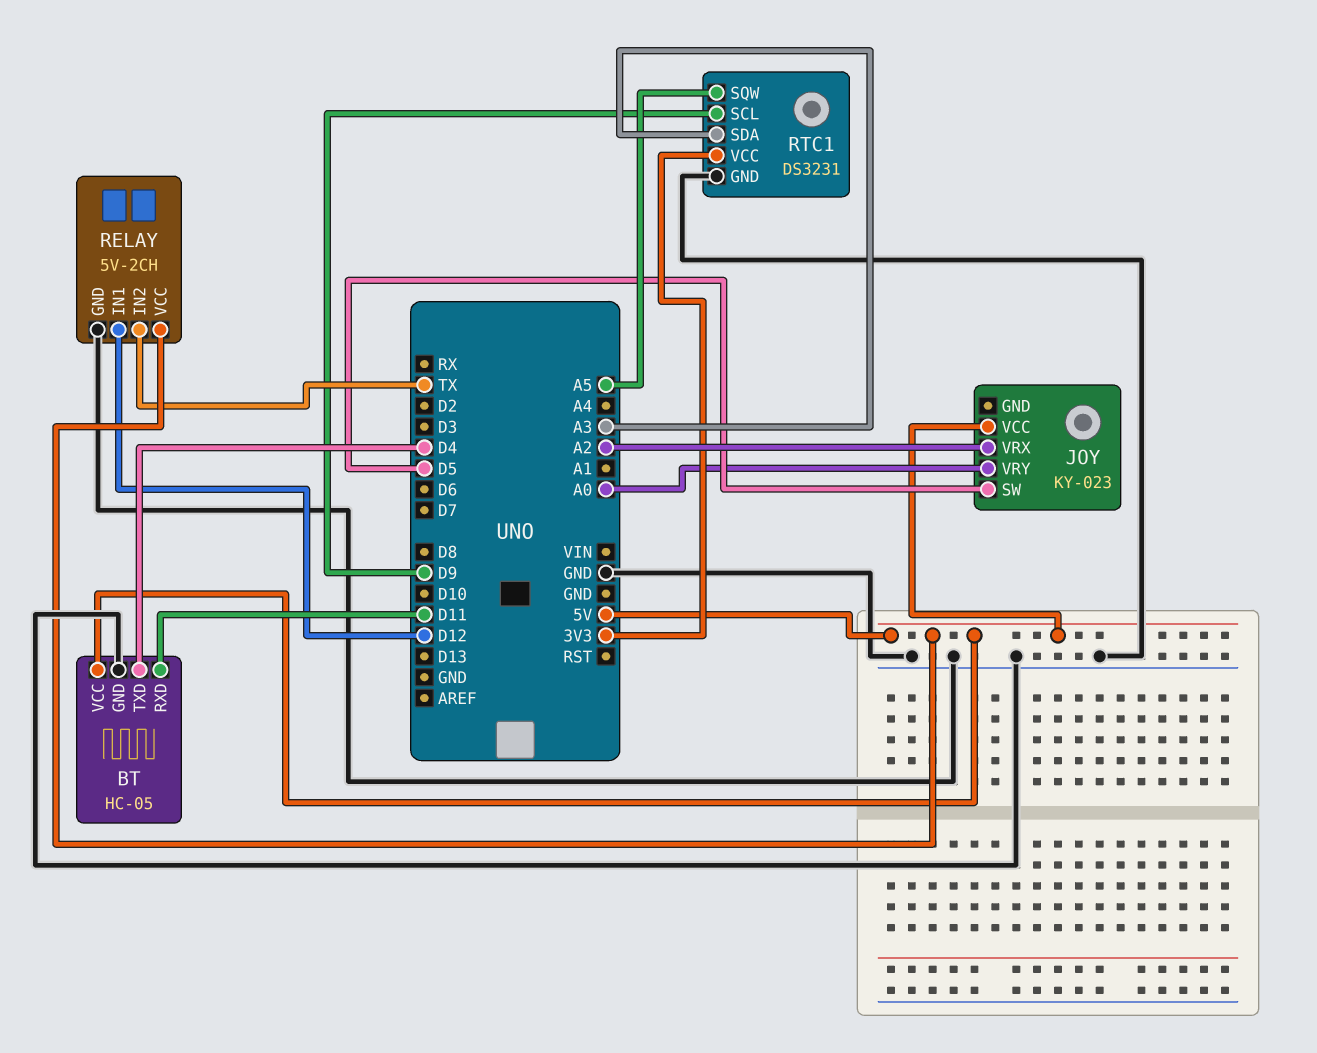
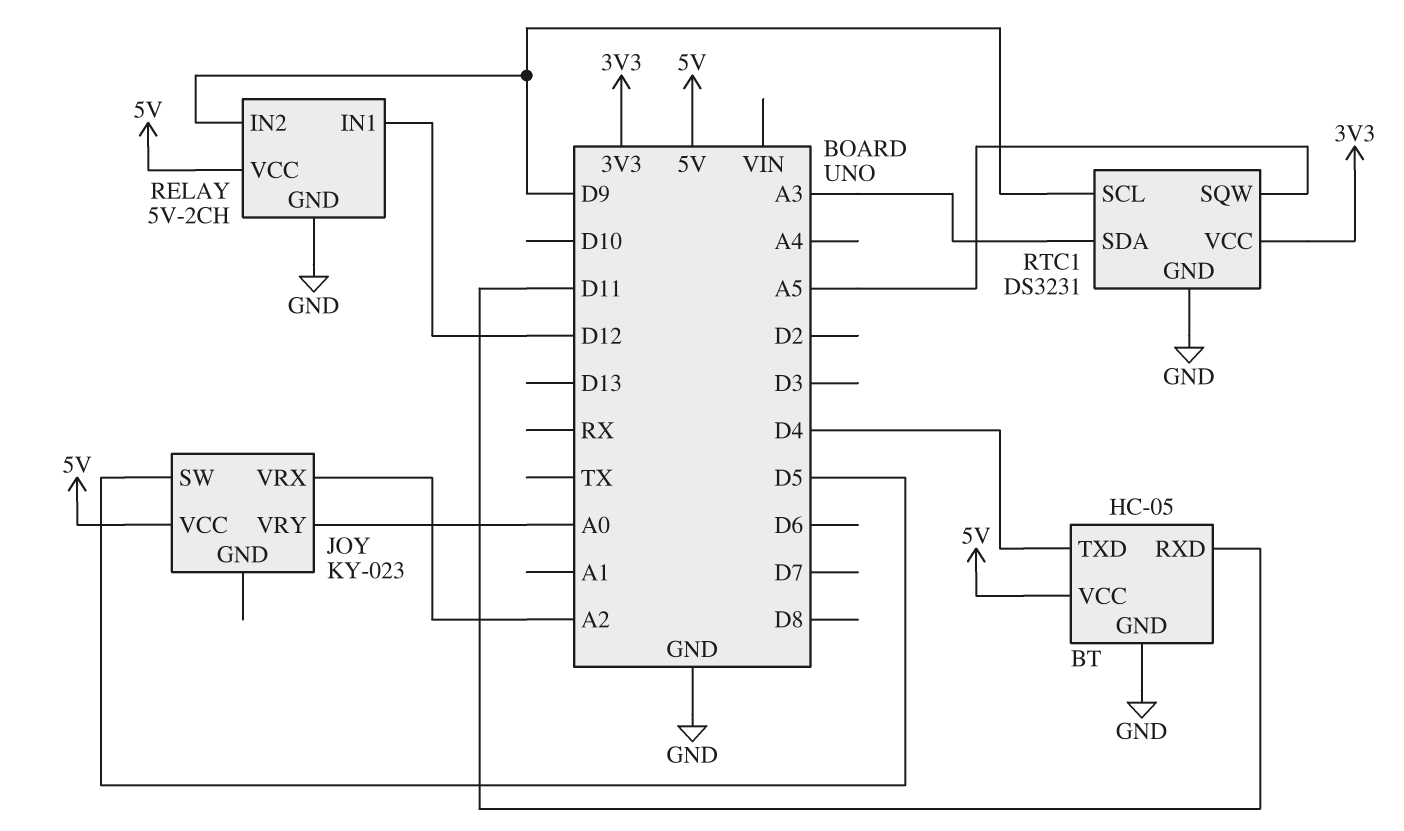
RELAY pin IN2: TX -> D9

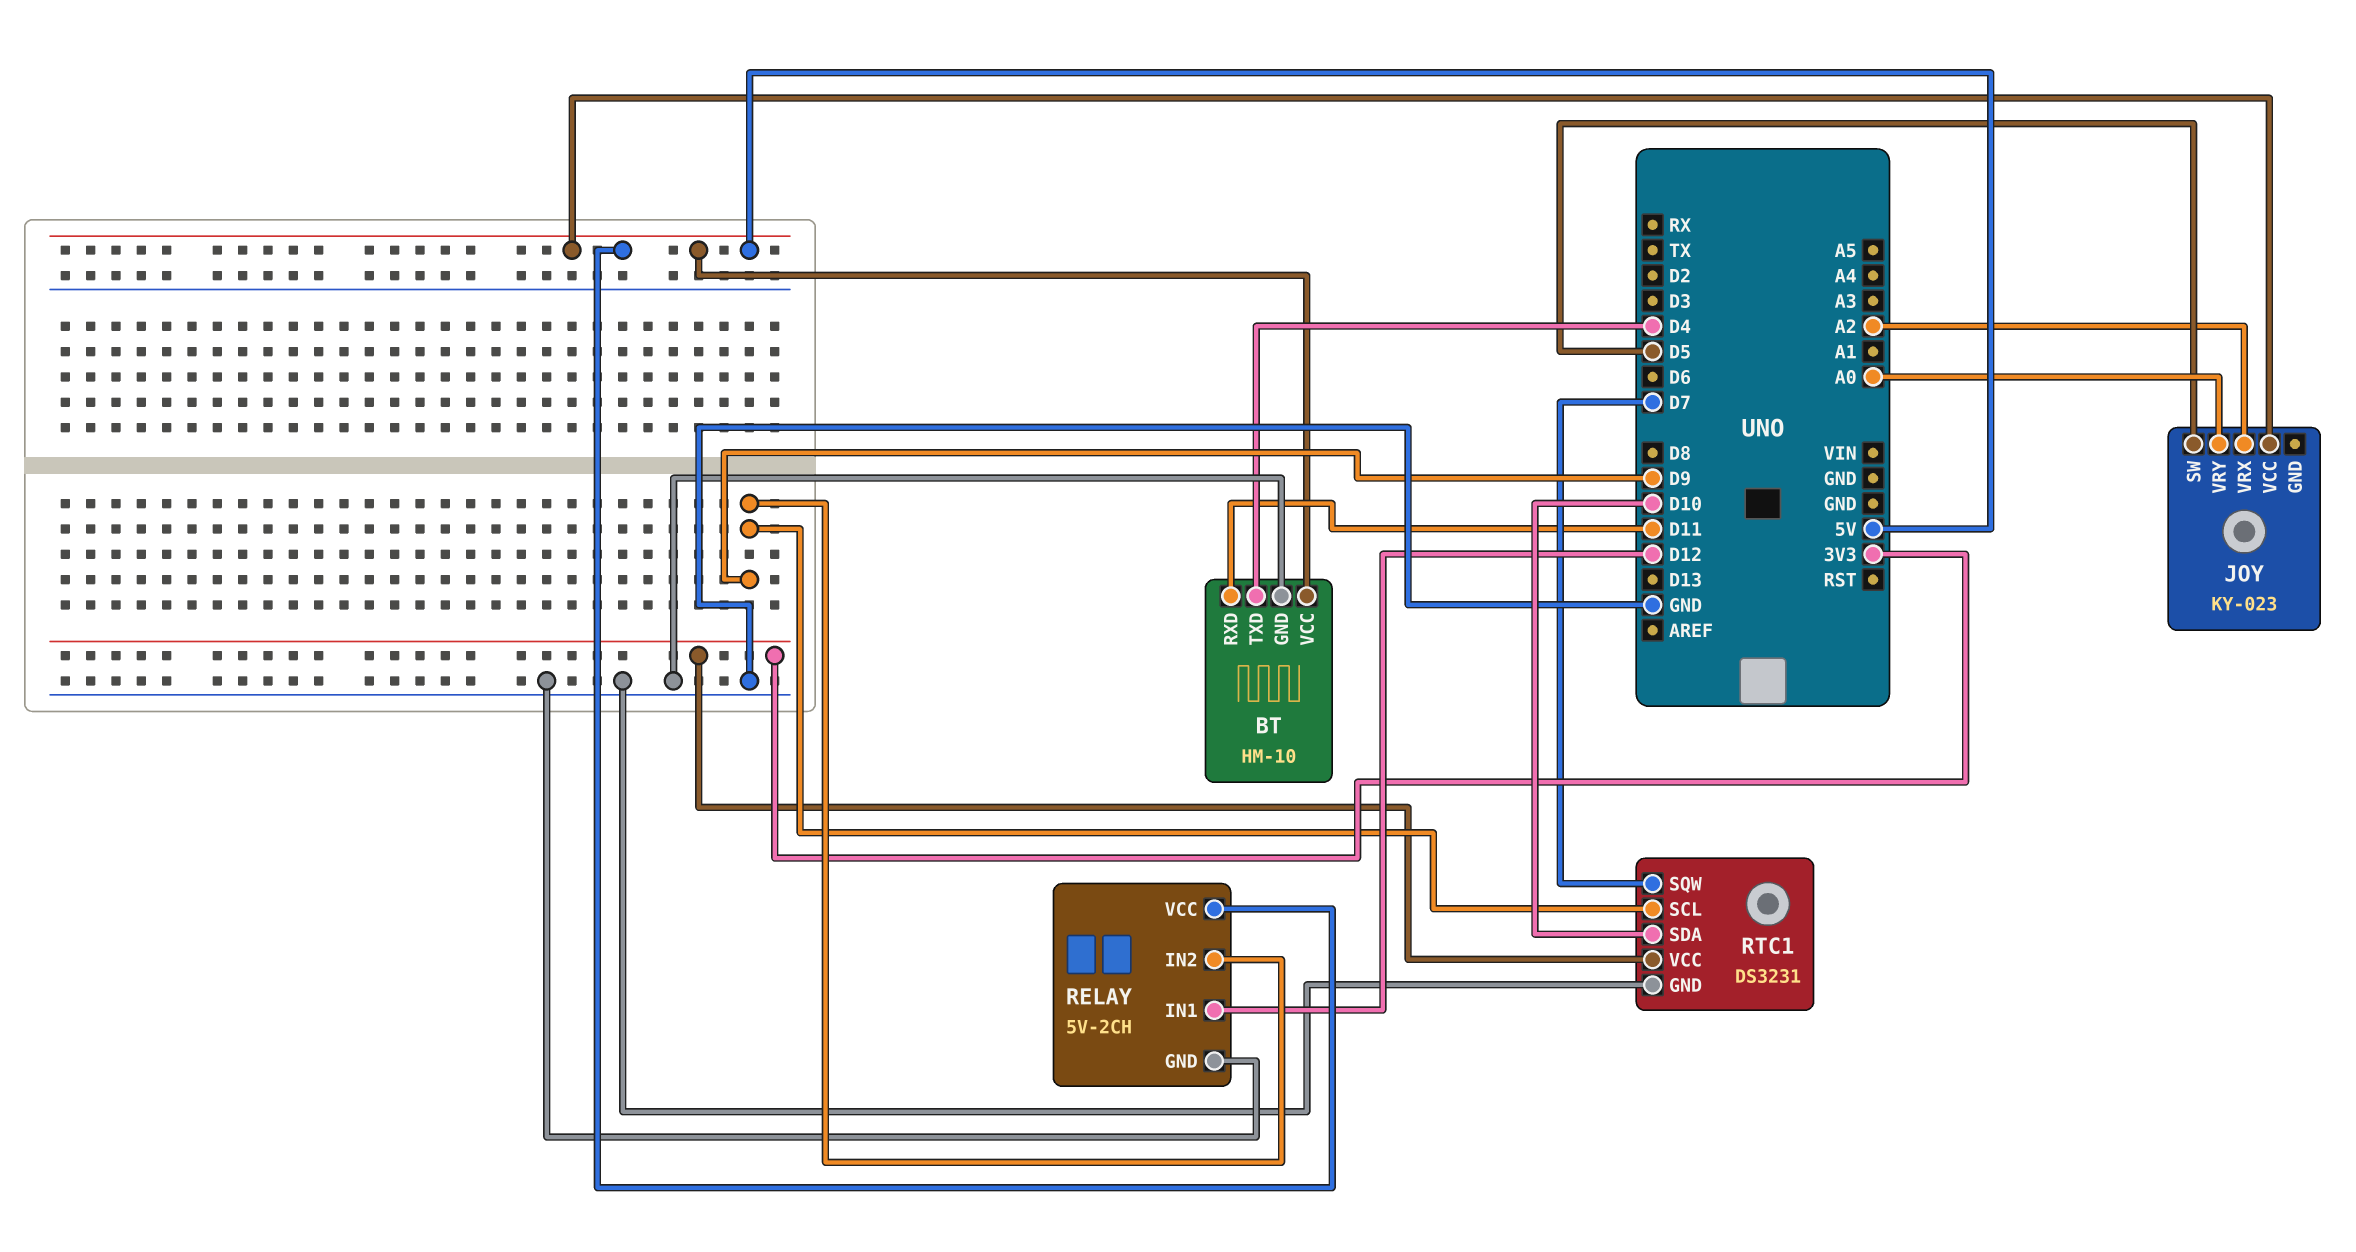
BT: HC-05 -> HM-10
RTC1 pin SDA: A3 -> D10
RTC1 pin SQW: A5 -> D7

